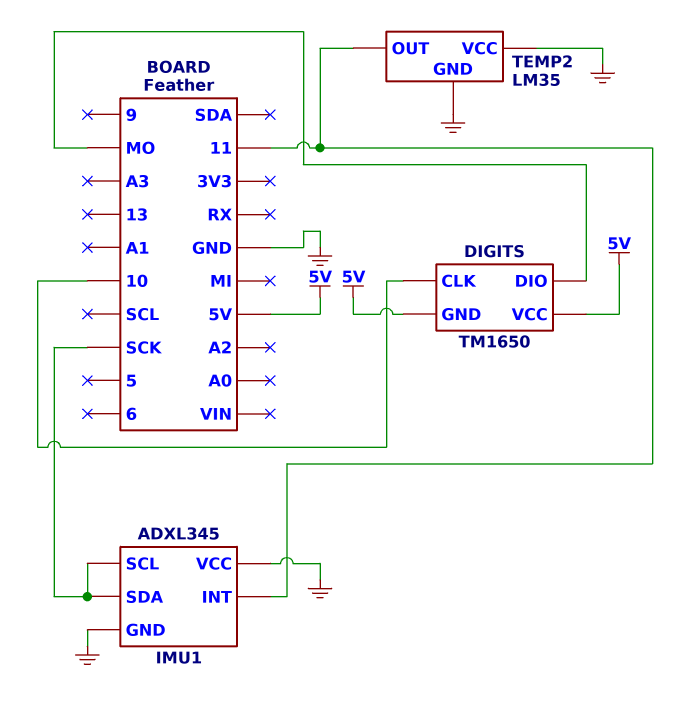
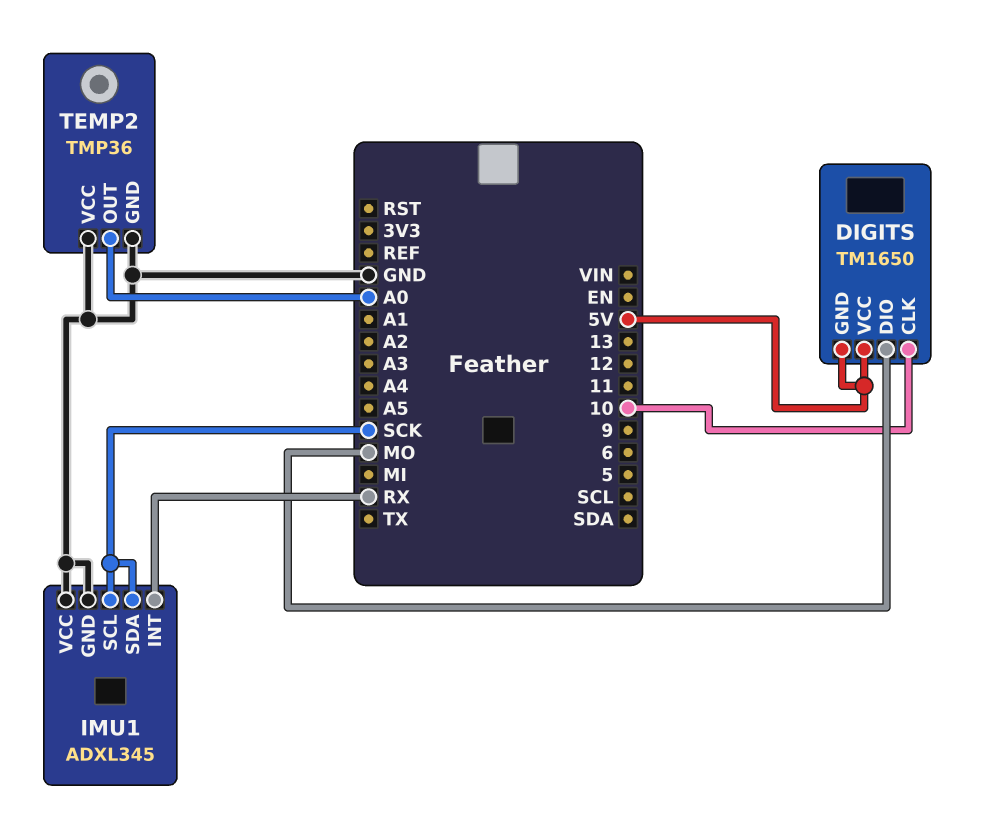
IMU1 pin INT: 11 -> RX
TEMP2: LM35 -> TMP36
TEMP2 pin OUT: 11 -> A0

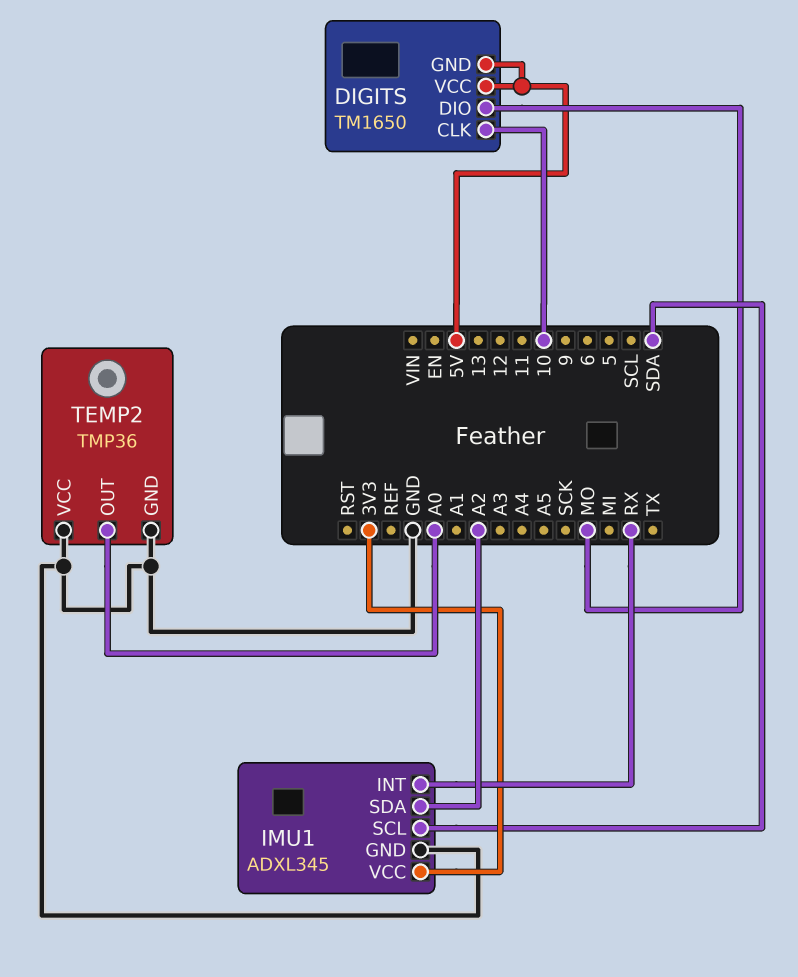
IMU1 pin SCL: SCK -> SDA
IMU1 pin SDA: SCK -> A2
IMU1 pin VCC: GND -> 3V3

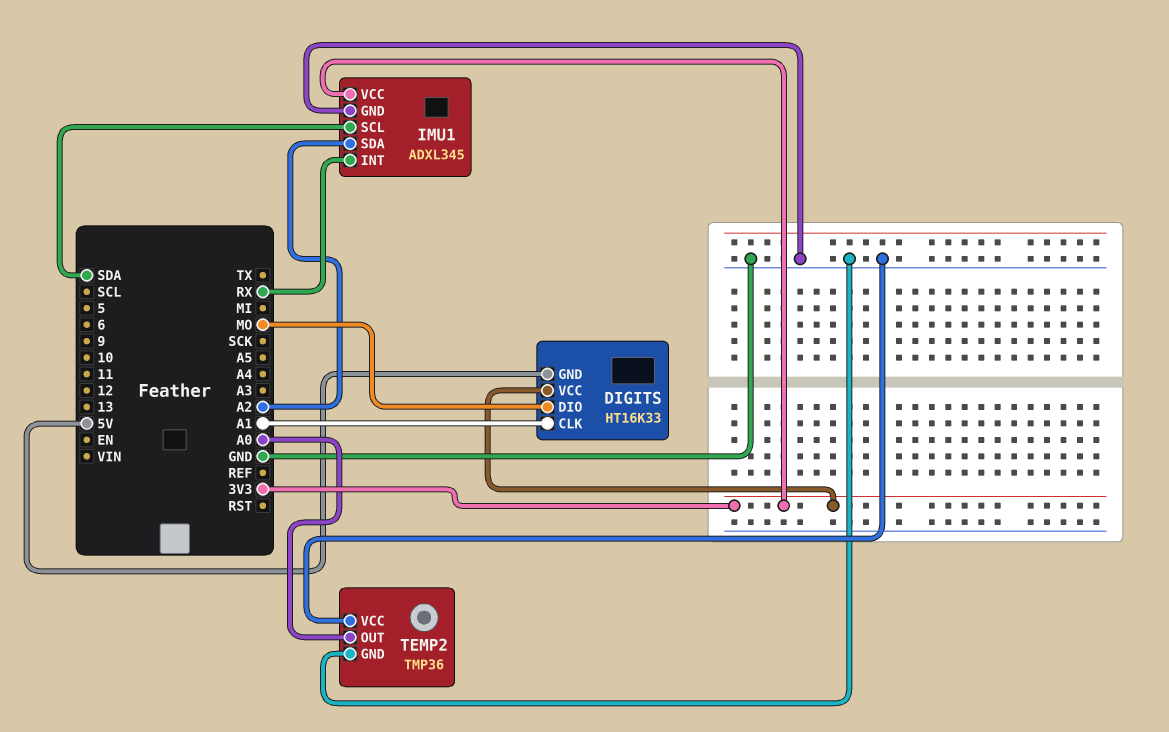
DIGITS: TM1650 -> HT16K33
DIGITS pin CLK: 10 -> A1
DIGITS pin VCC: 5V -> 3V3

